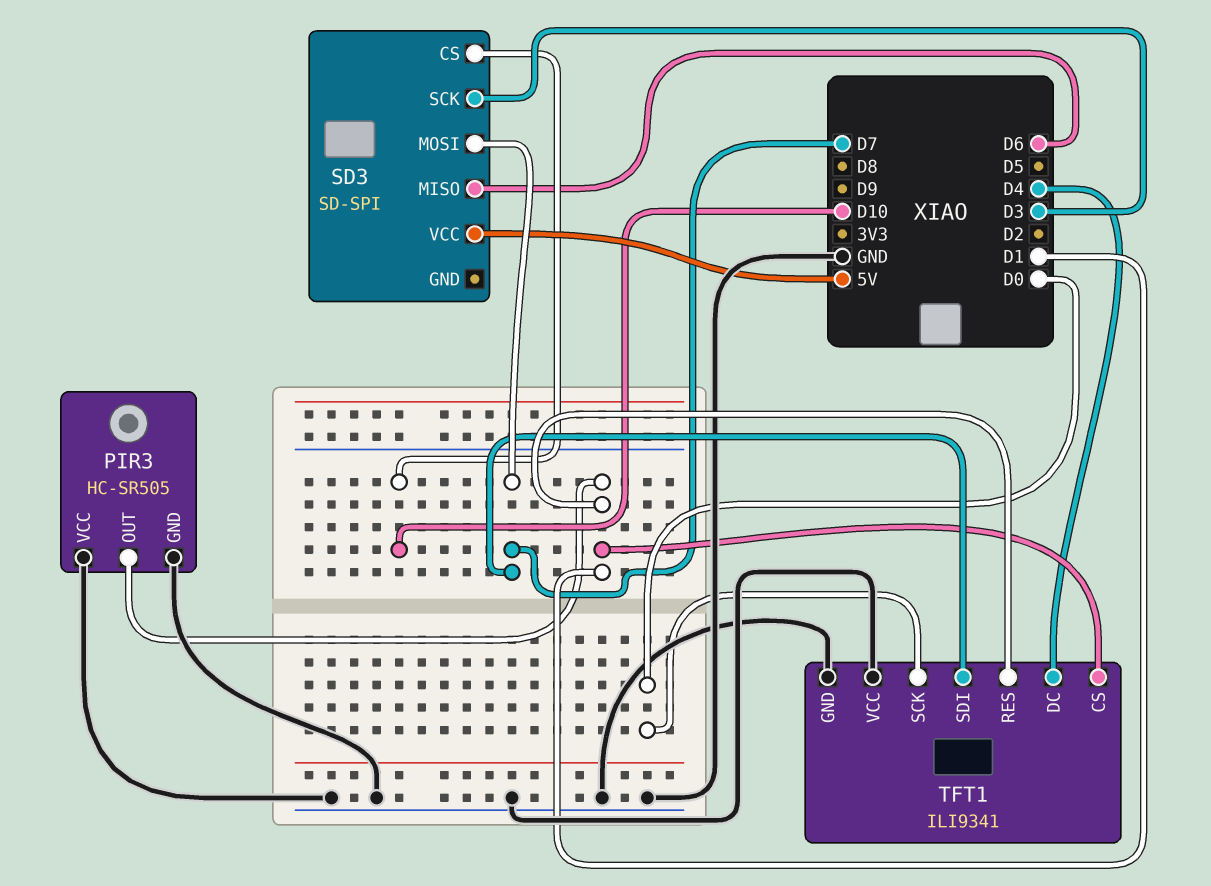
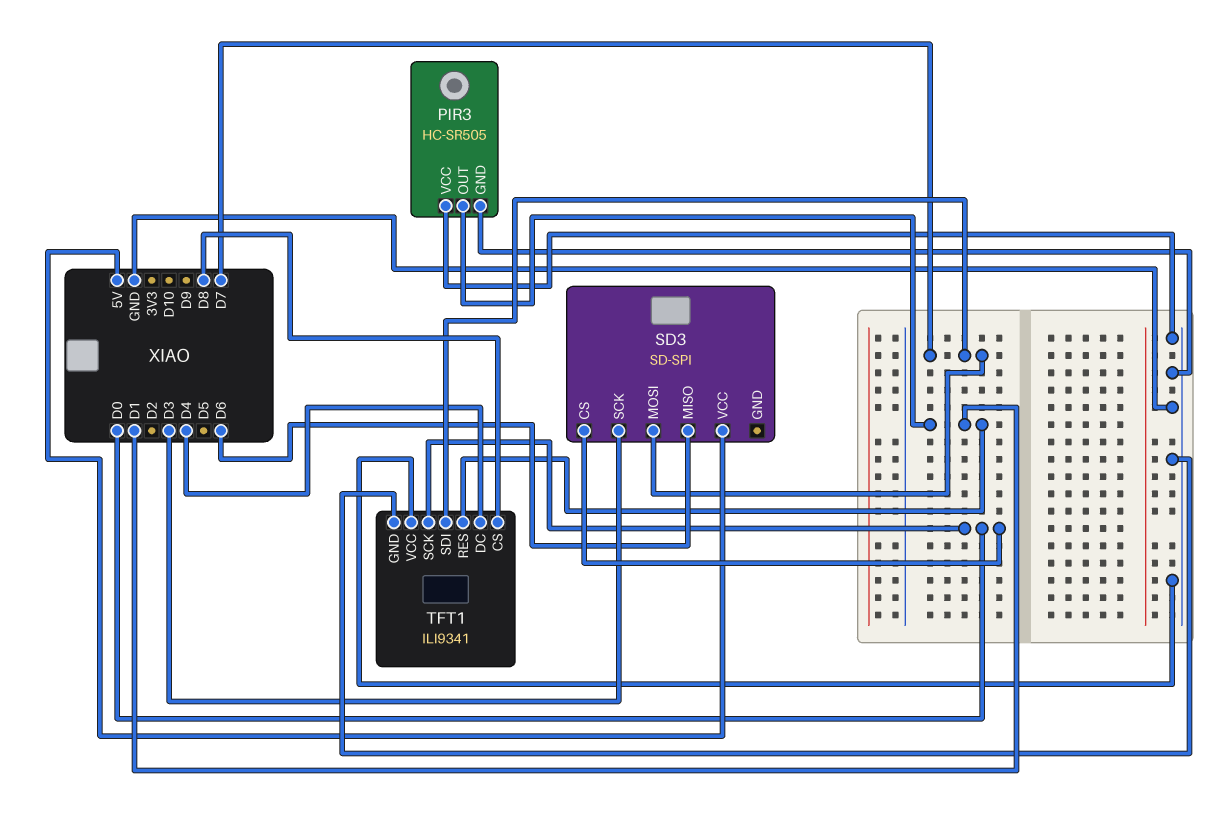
SD3 pin CS: D10 -> D0
TFT1 pin CS: D1 -> D8

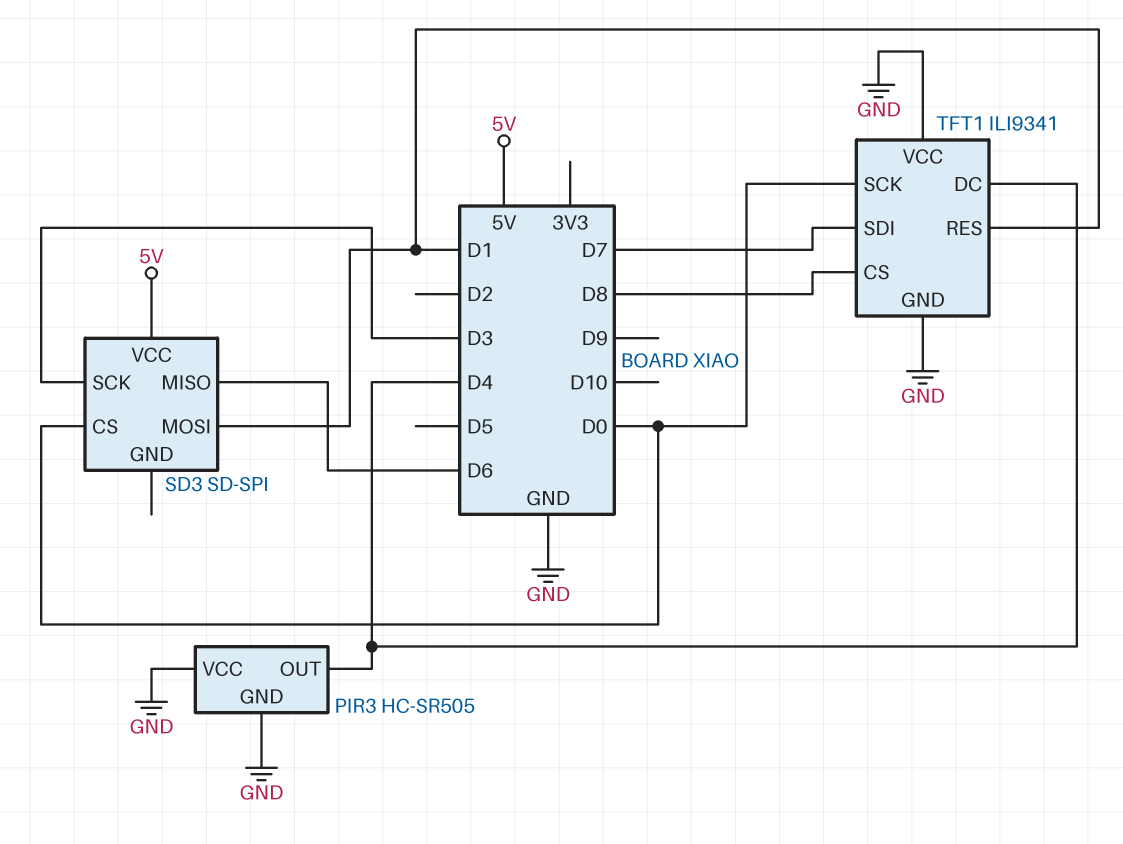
PIR3 pin OUT: D1 -> D4
SD3 pin MOSI: D7 -> D1

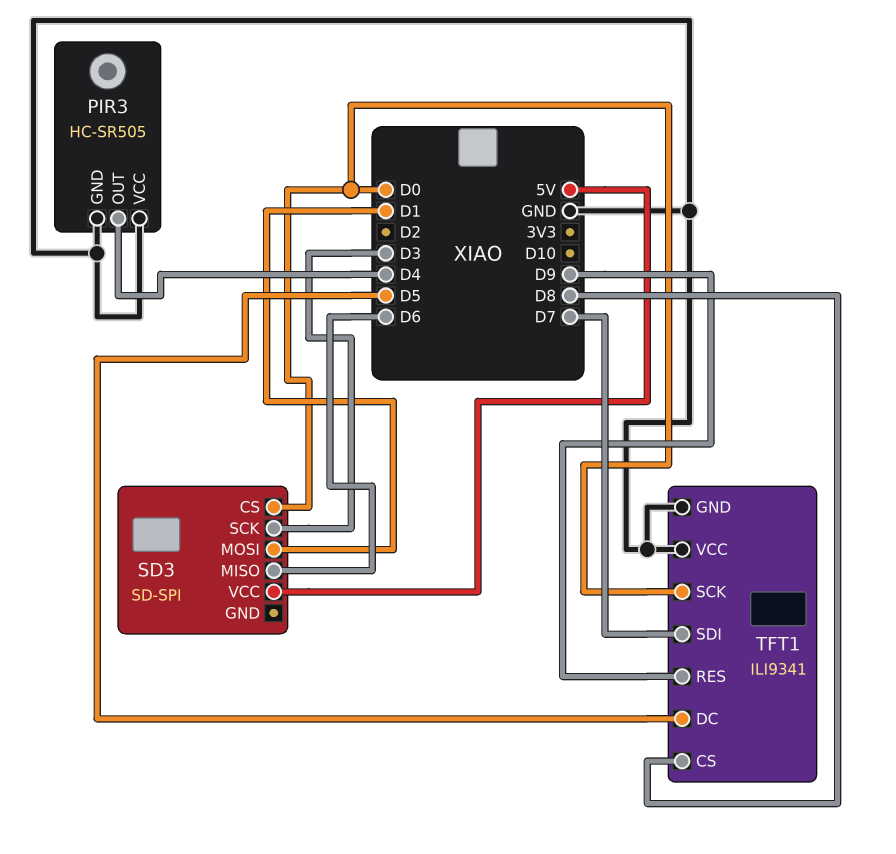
TFT1 pin DC: D4 -> D5
TFT1 pin RES: D1 -> D9

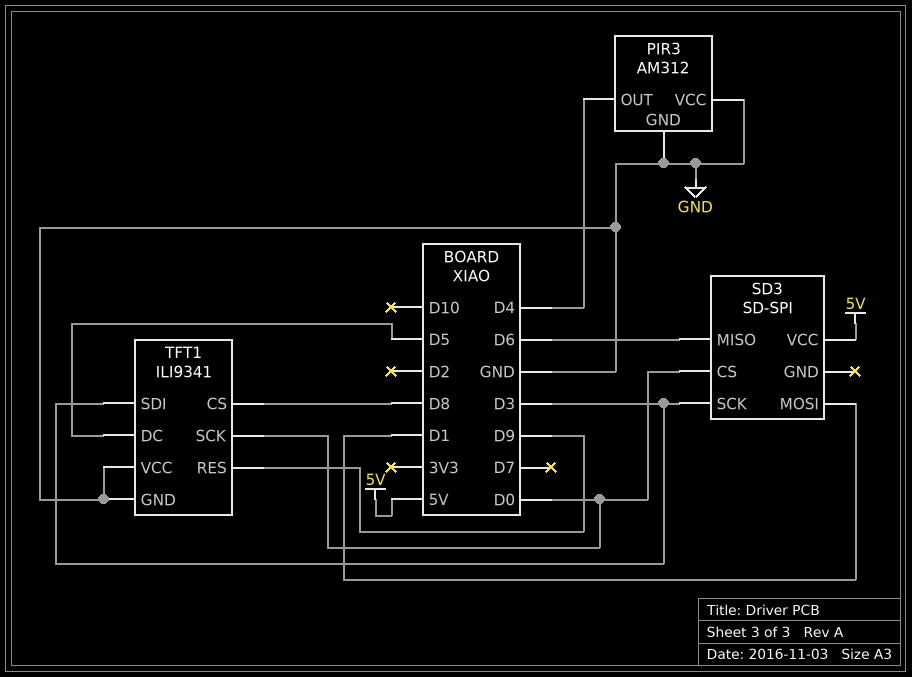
PIR3: HC-SR505 -> AM312
TFT1 pin SDI: D7 -> D3

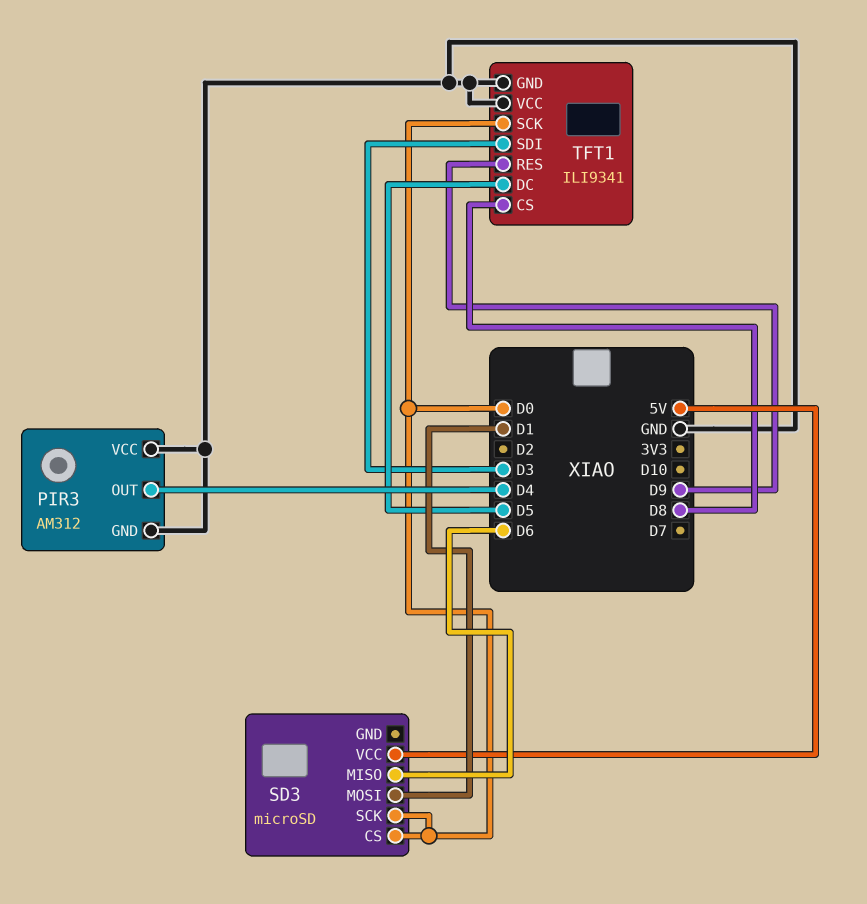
SD3: SD-SPI -> microSD
SD3 pin SCK: D3 -> D0

